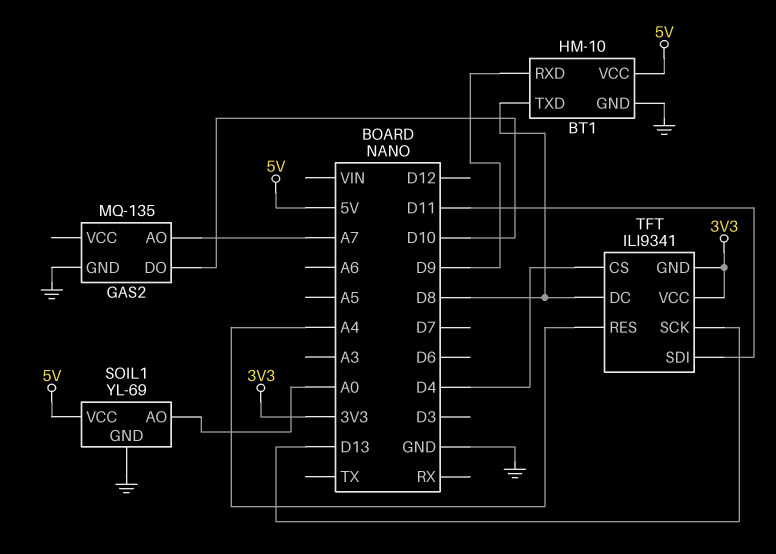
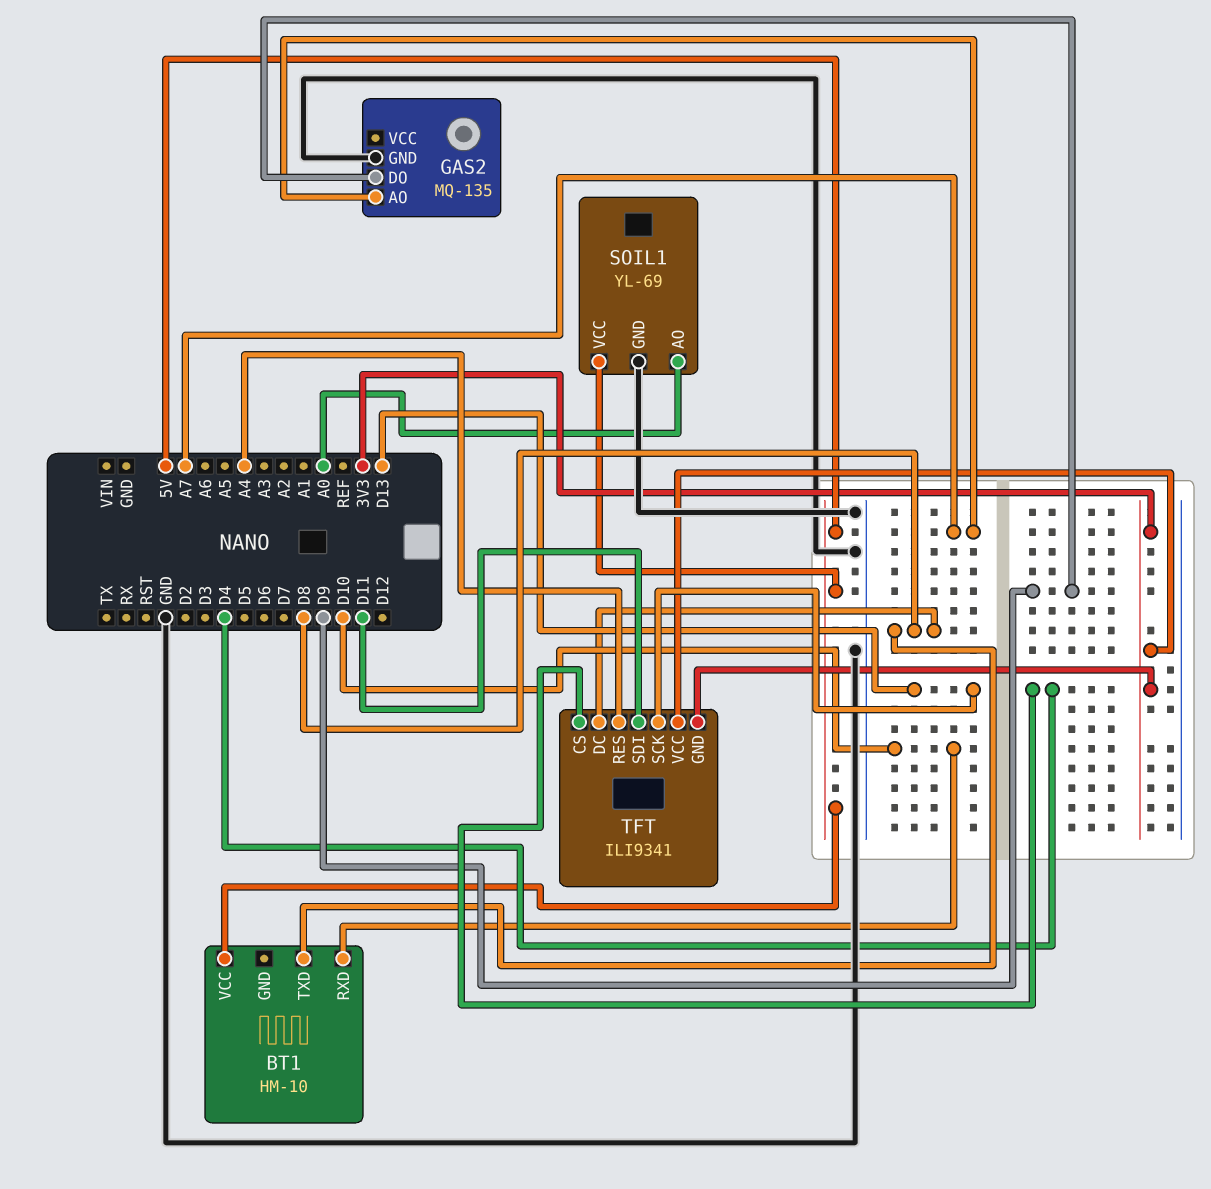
BT1 pin GND: GND -> none
BT1 pin RXD: D9 -> D10
GAS2 pin DO: D10 -> D9

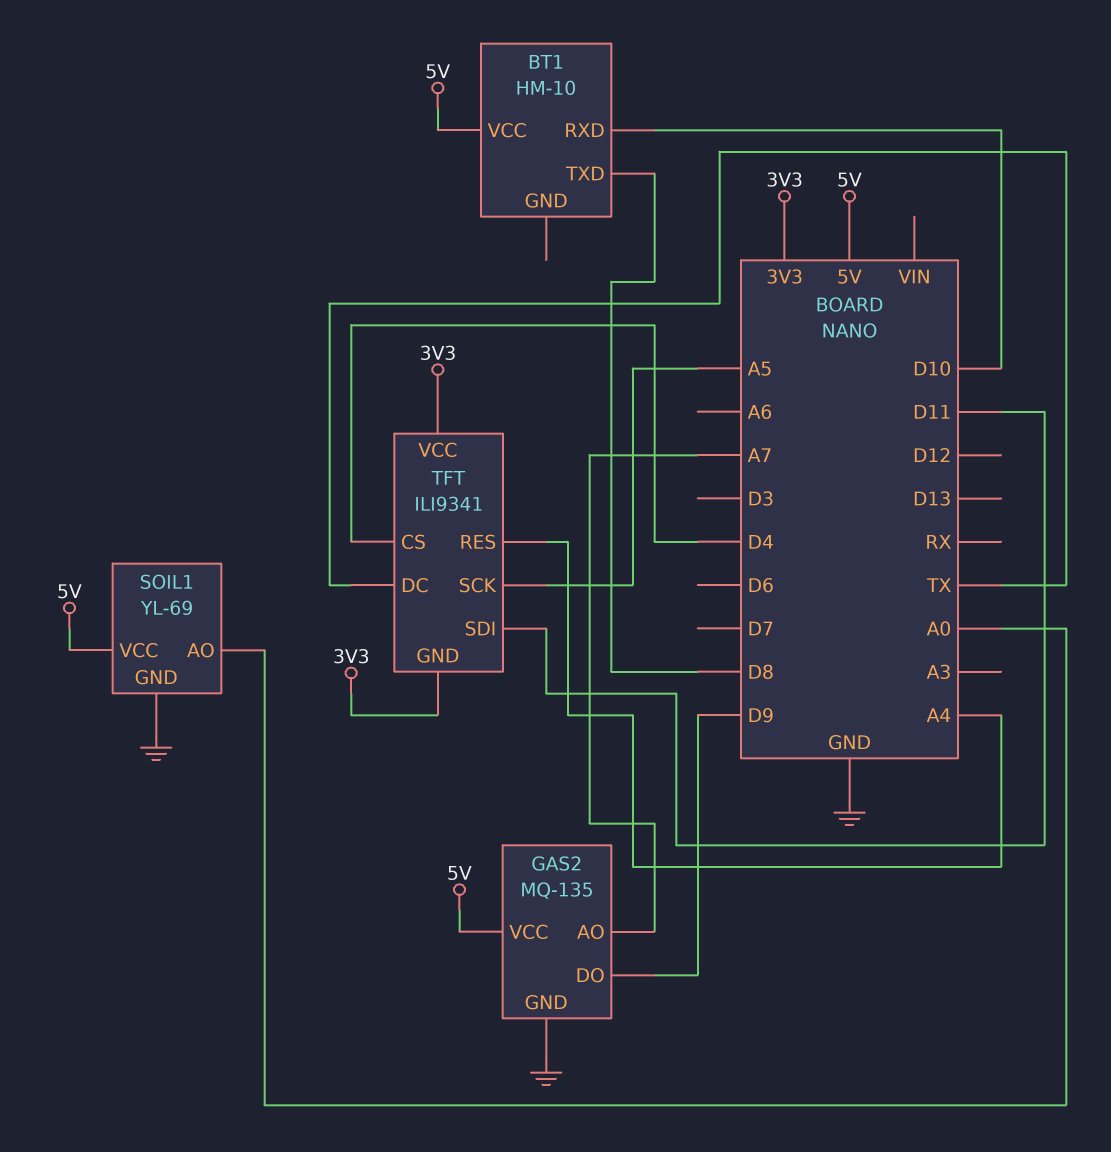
GAS2 pin VCC: none -> 5V
TFT pin DC: D8 -> TX
TFT pin SCK: D13 -> A5

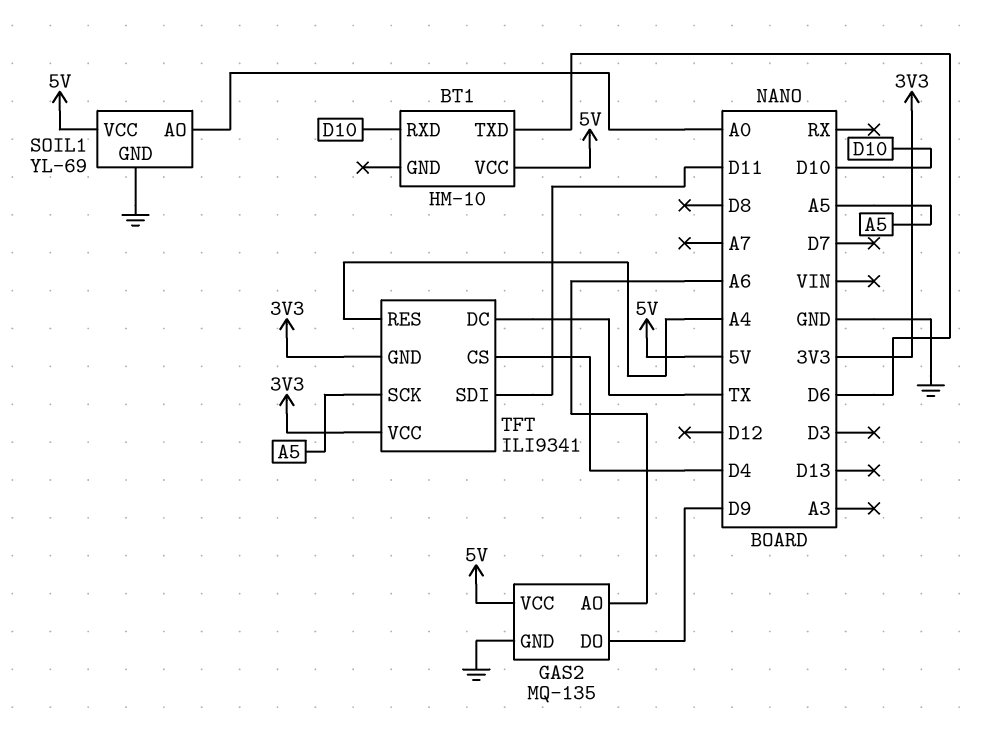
BT1 pin TXD: D8 -> D6
GAS2 pin AO: A7 -> A6

